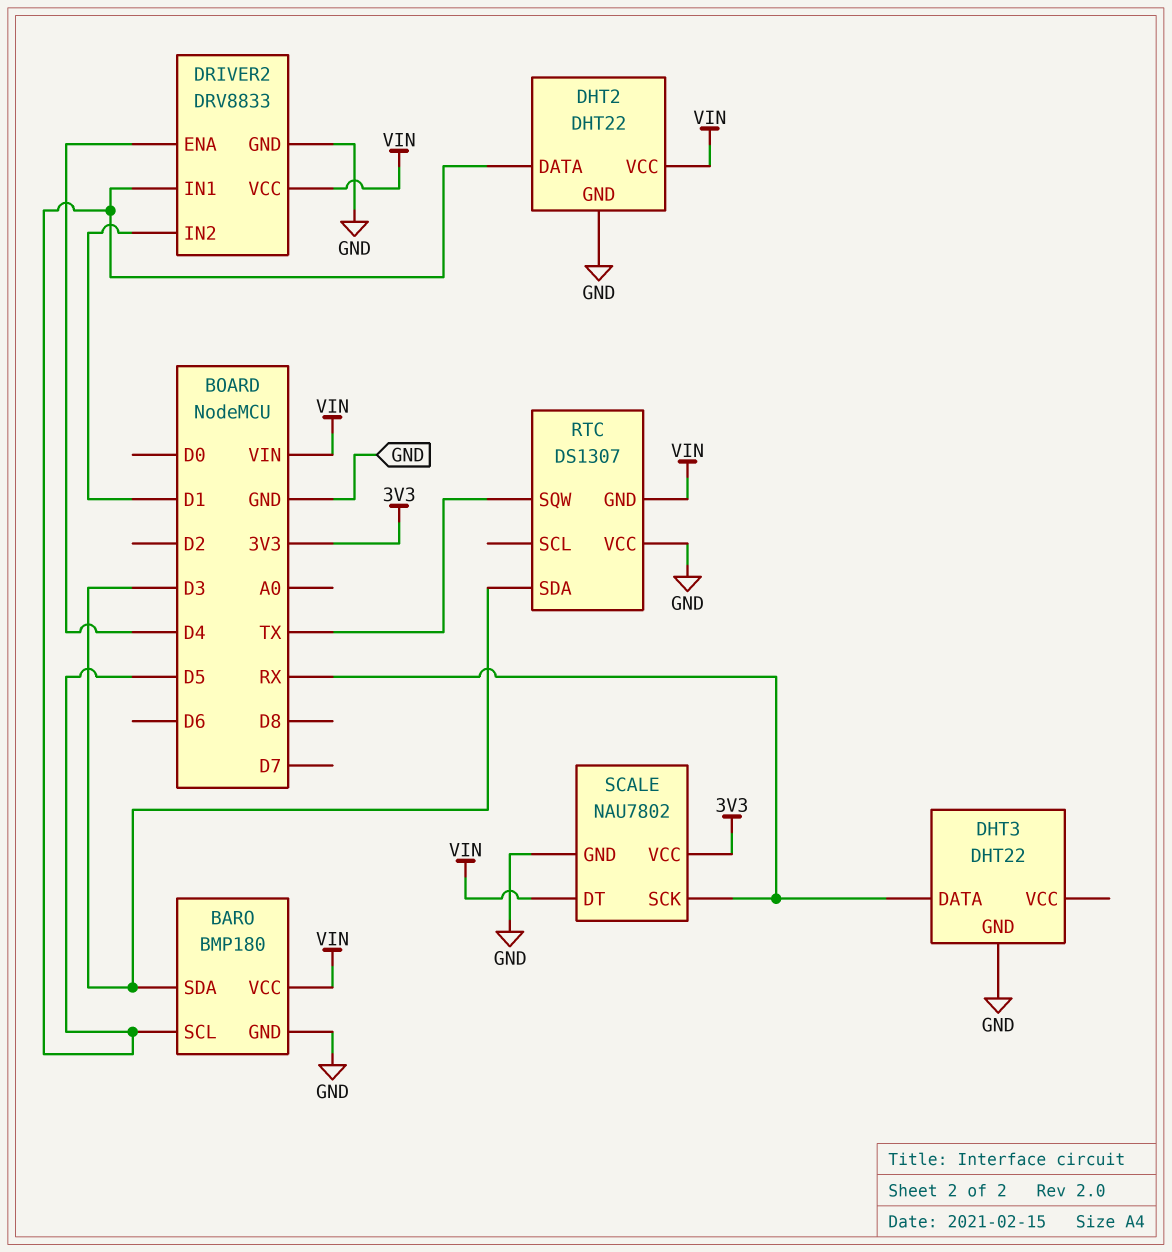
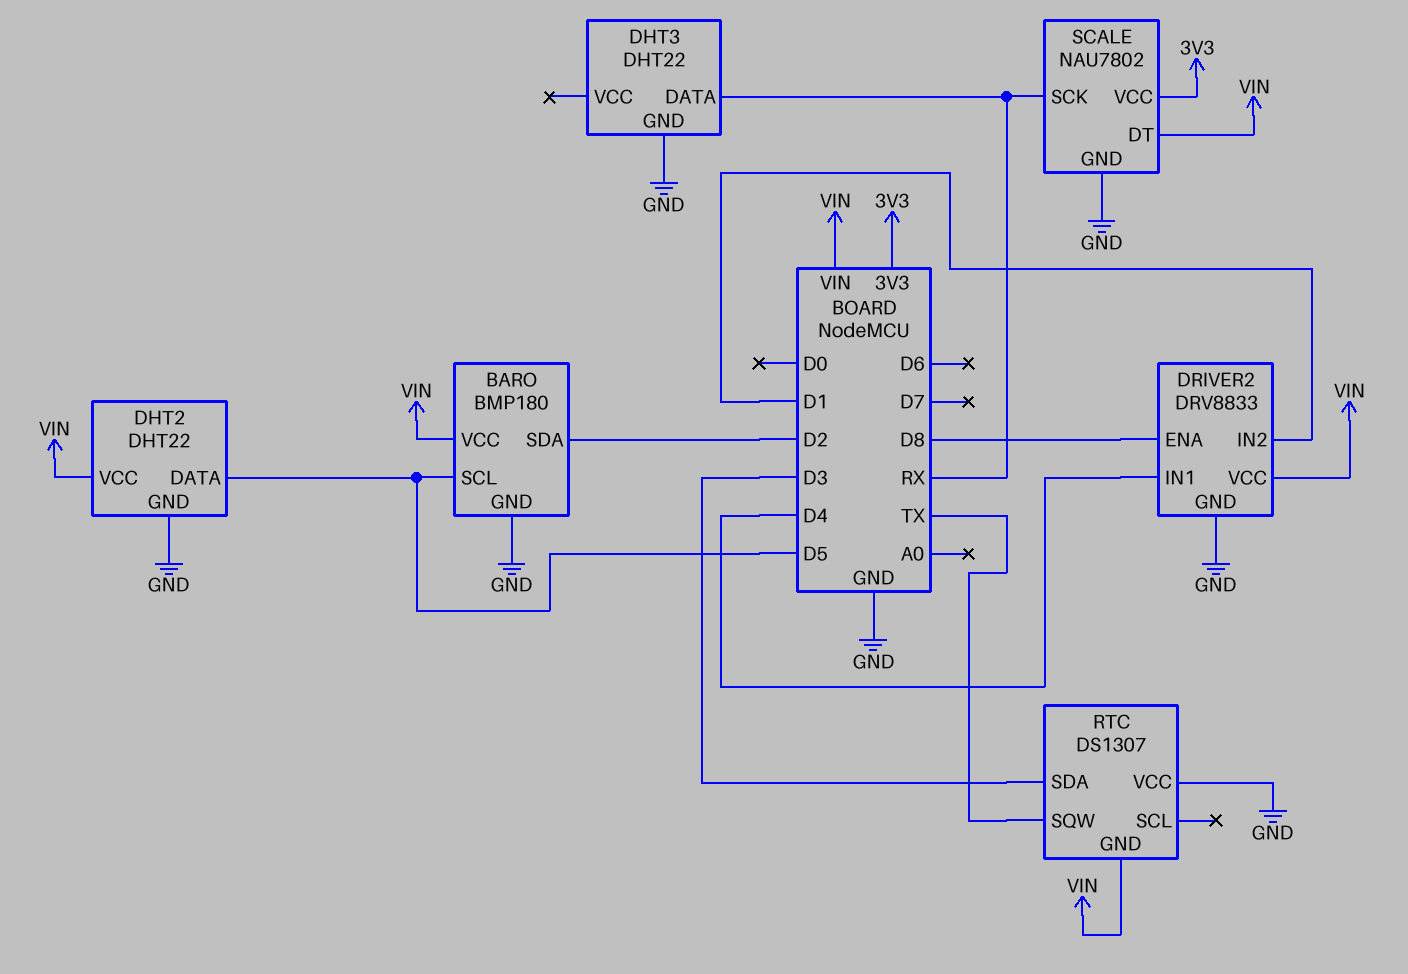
BARO pin SDA: D3 -> D2
DRIVER2 pin ENA: D4 -> D8
DRIVER2 pin IN1: D5 -> D4

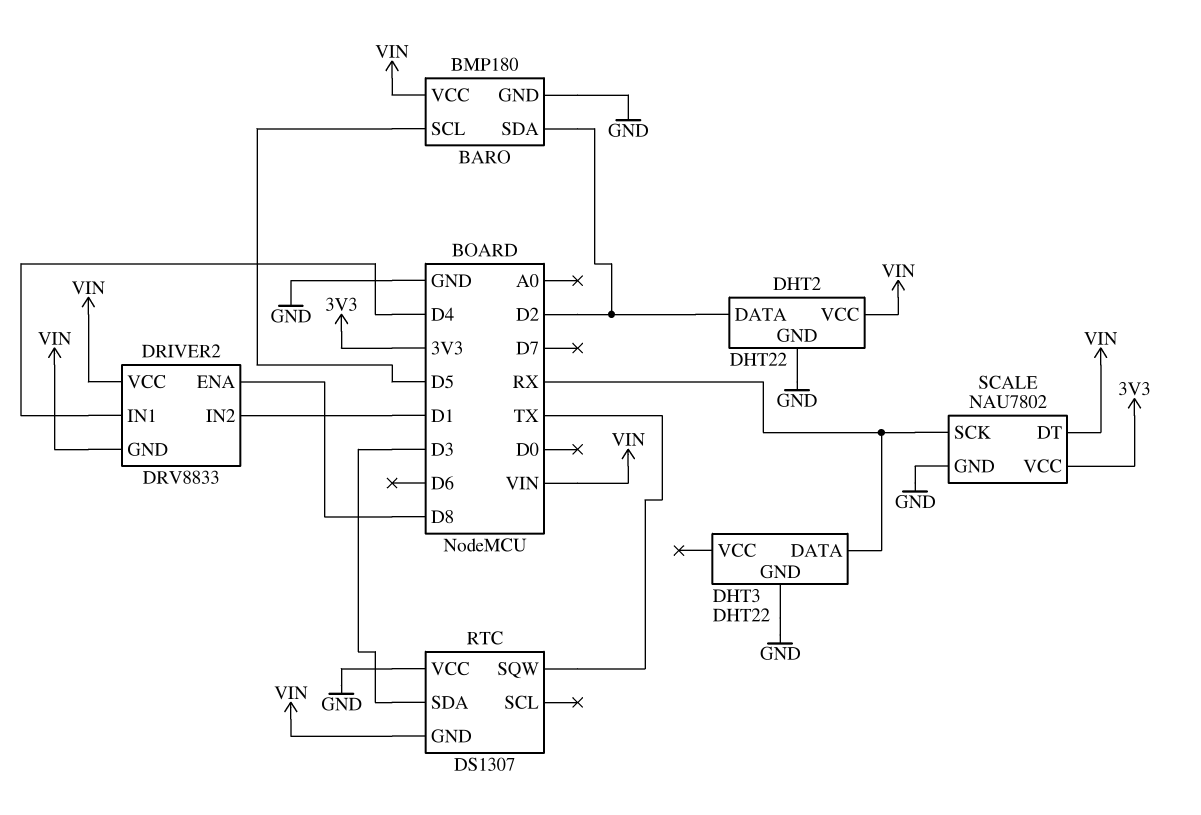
DHT2 pin DATA: D5 -> D2
DRIVER2 pin GND: GND -> VIN

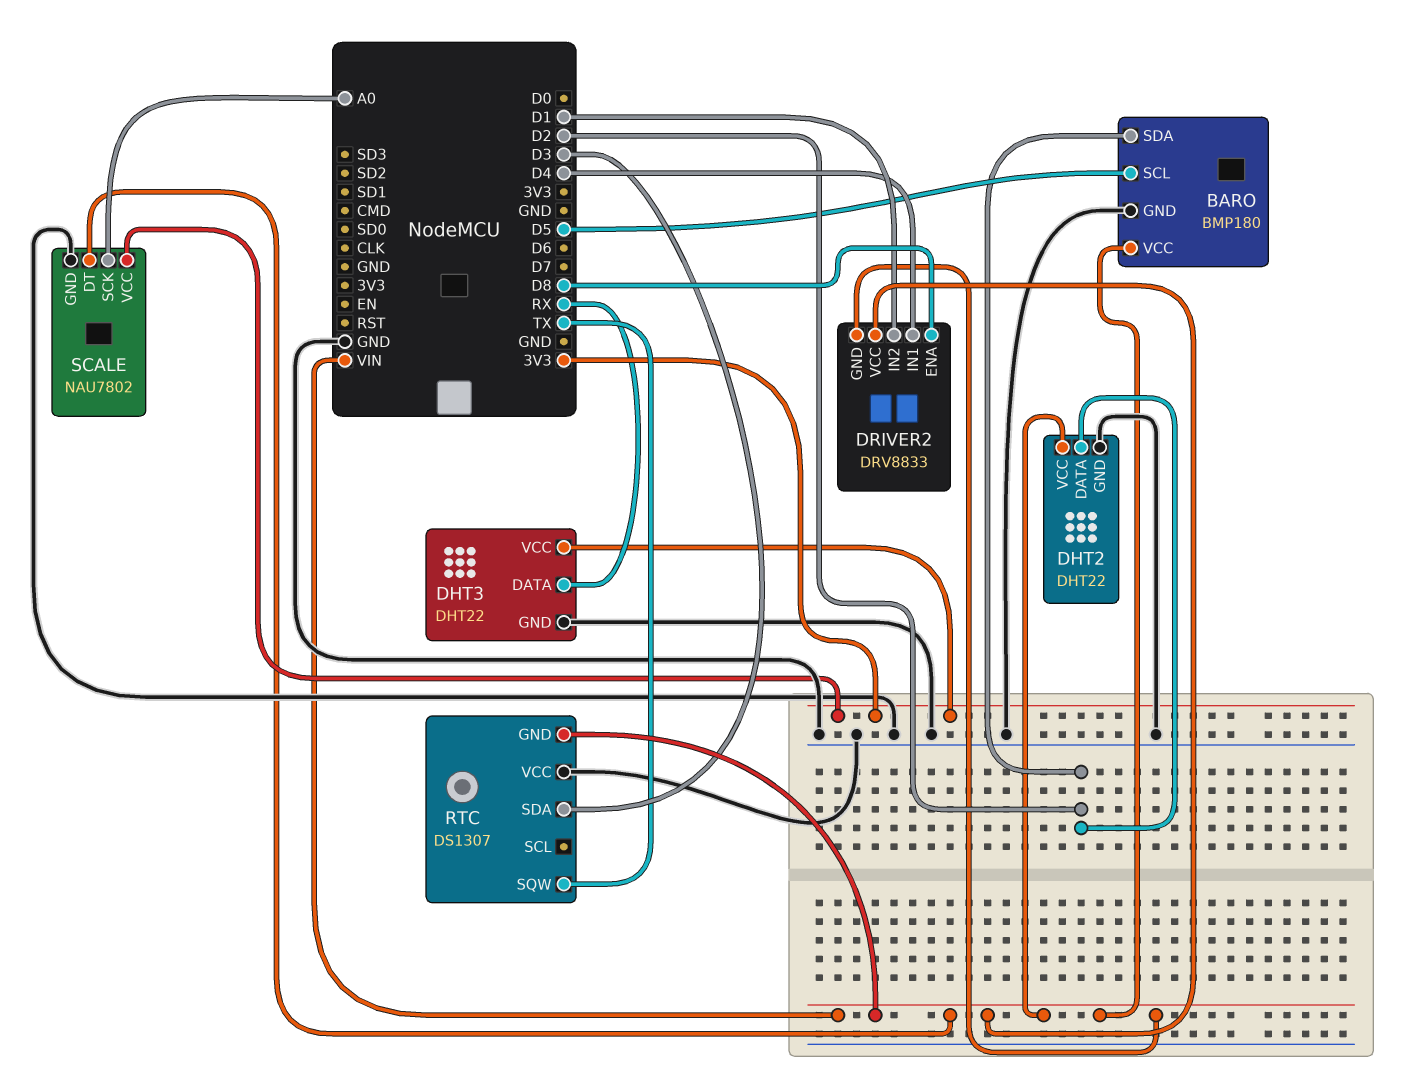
DHT3 pin VCC: none -> 3V3
SCALE pin SCK: RX -> A0

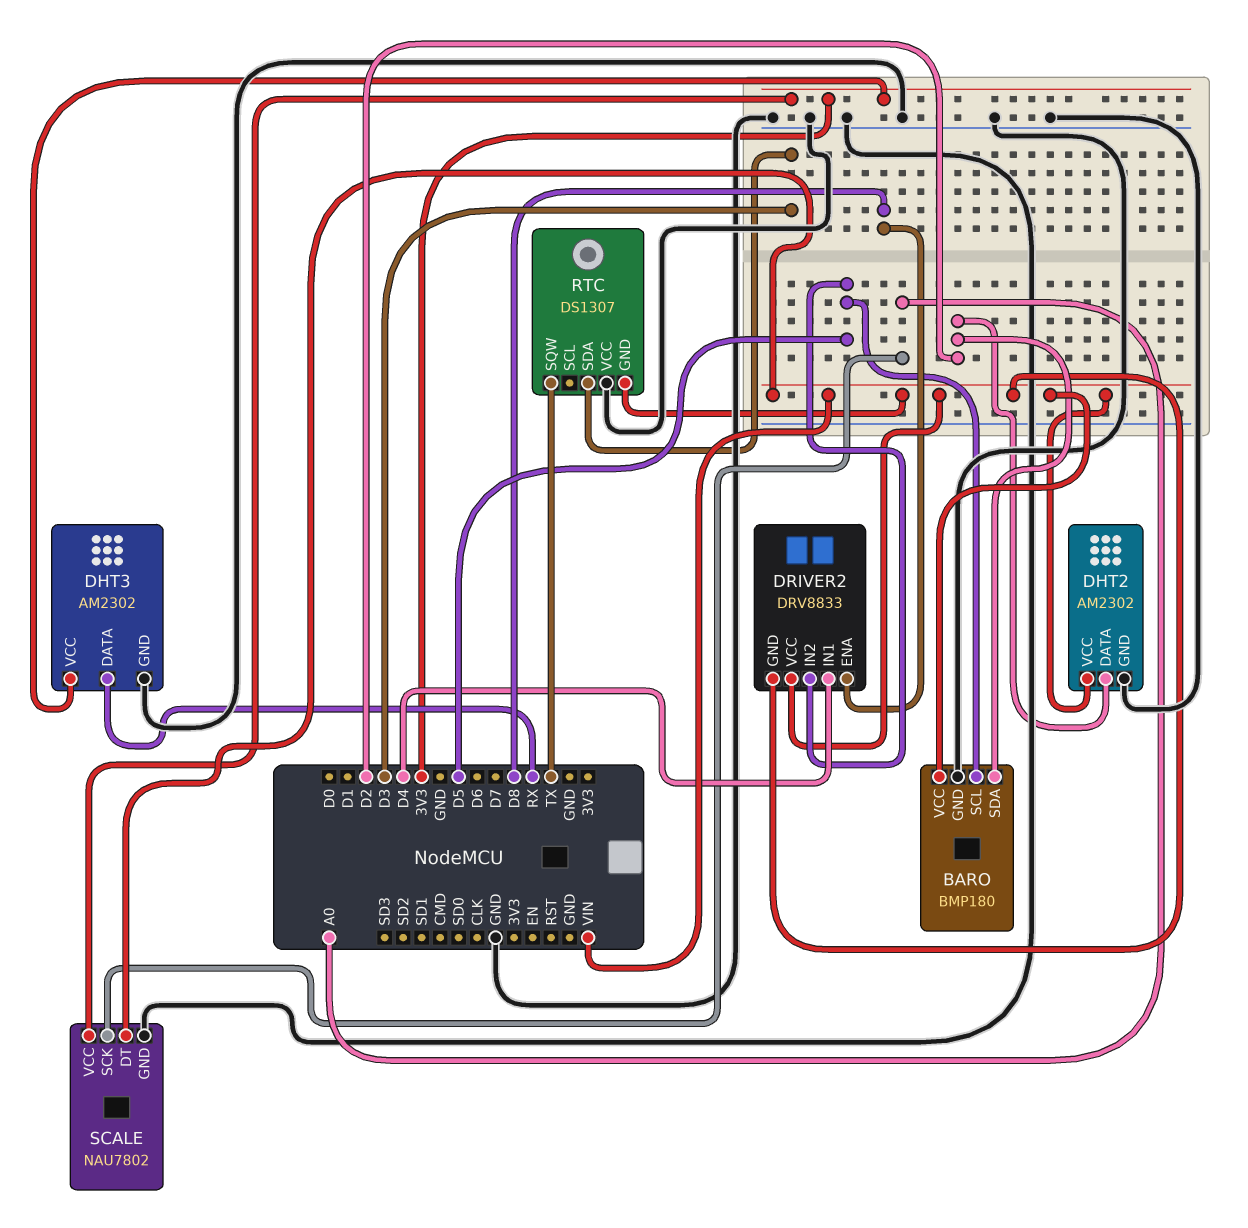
DHT2: DHT22 -> AM2302
DHT3: DHT22 -> AM2302
DRIVER2 pin IN2: D1 -> D5

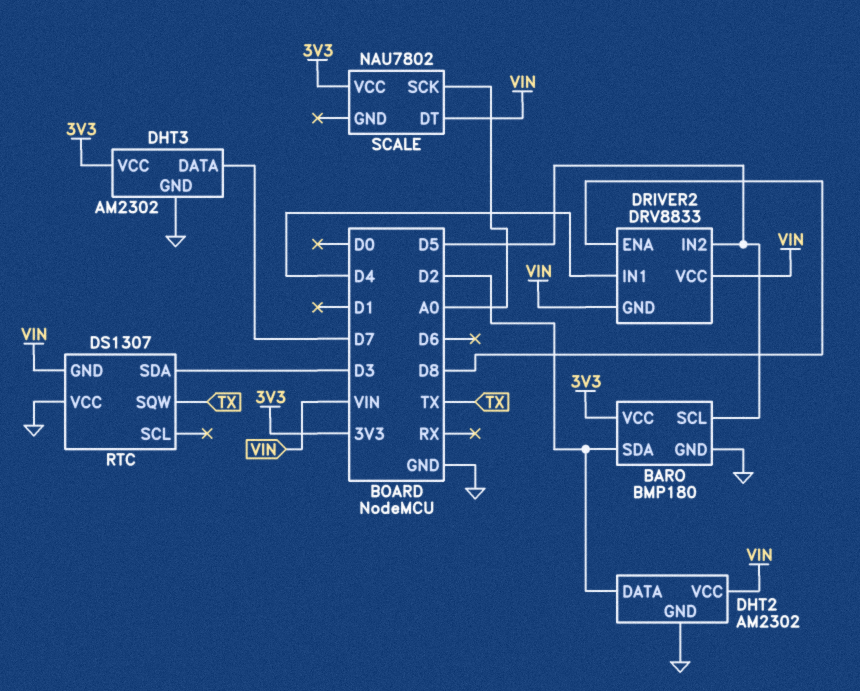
BARO pin VCC: VIN -> 3V3
DHT3 pin DATA: RX -> D7
SCALE pin GND: GND -> none

